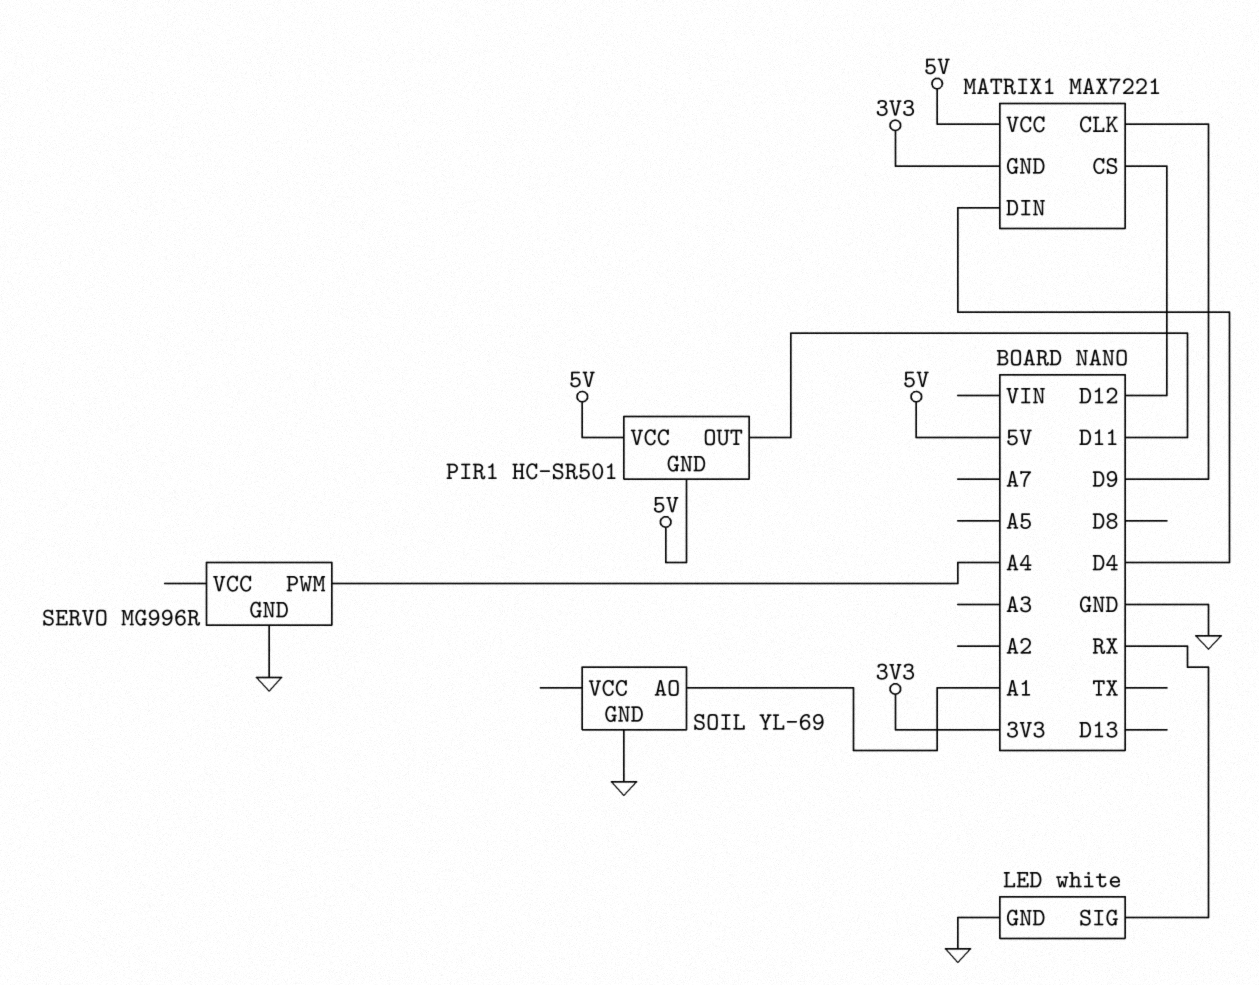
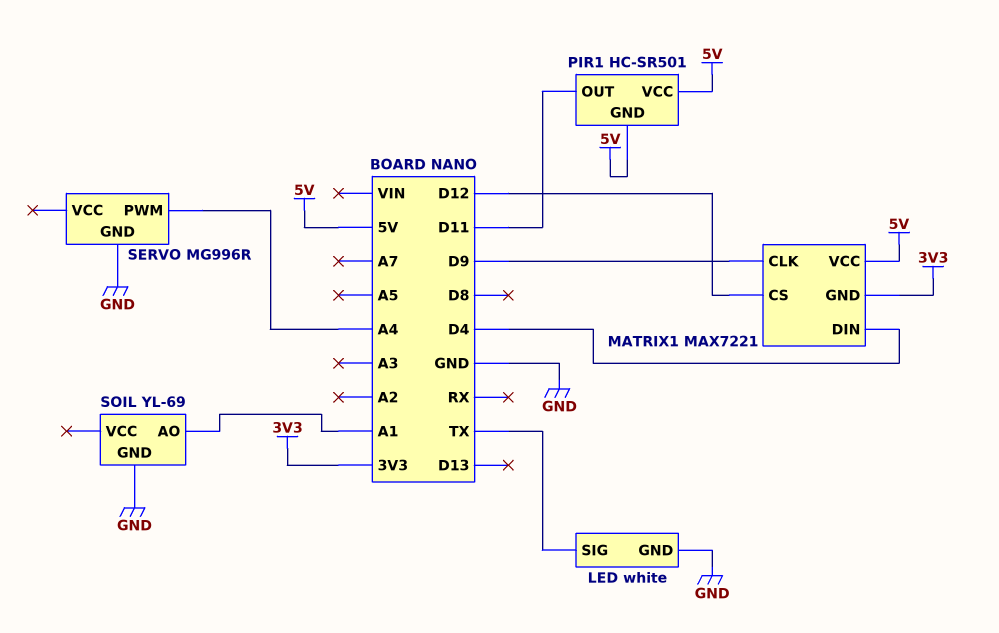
LED pin SIG: RX -> TX

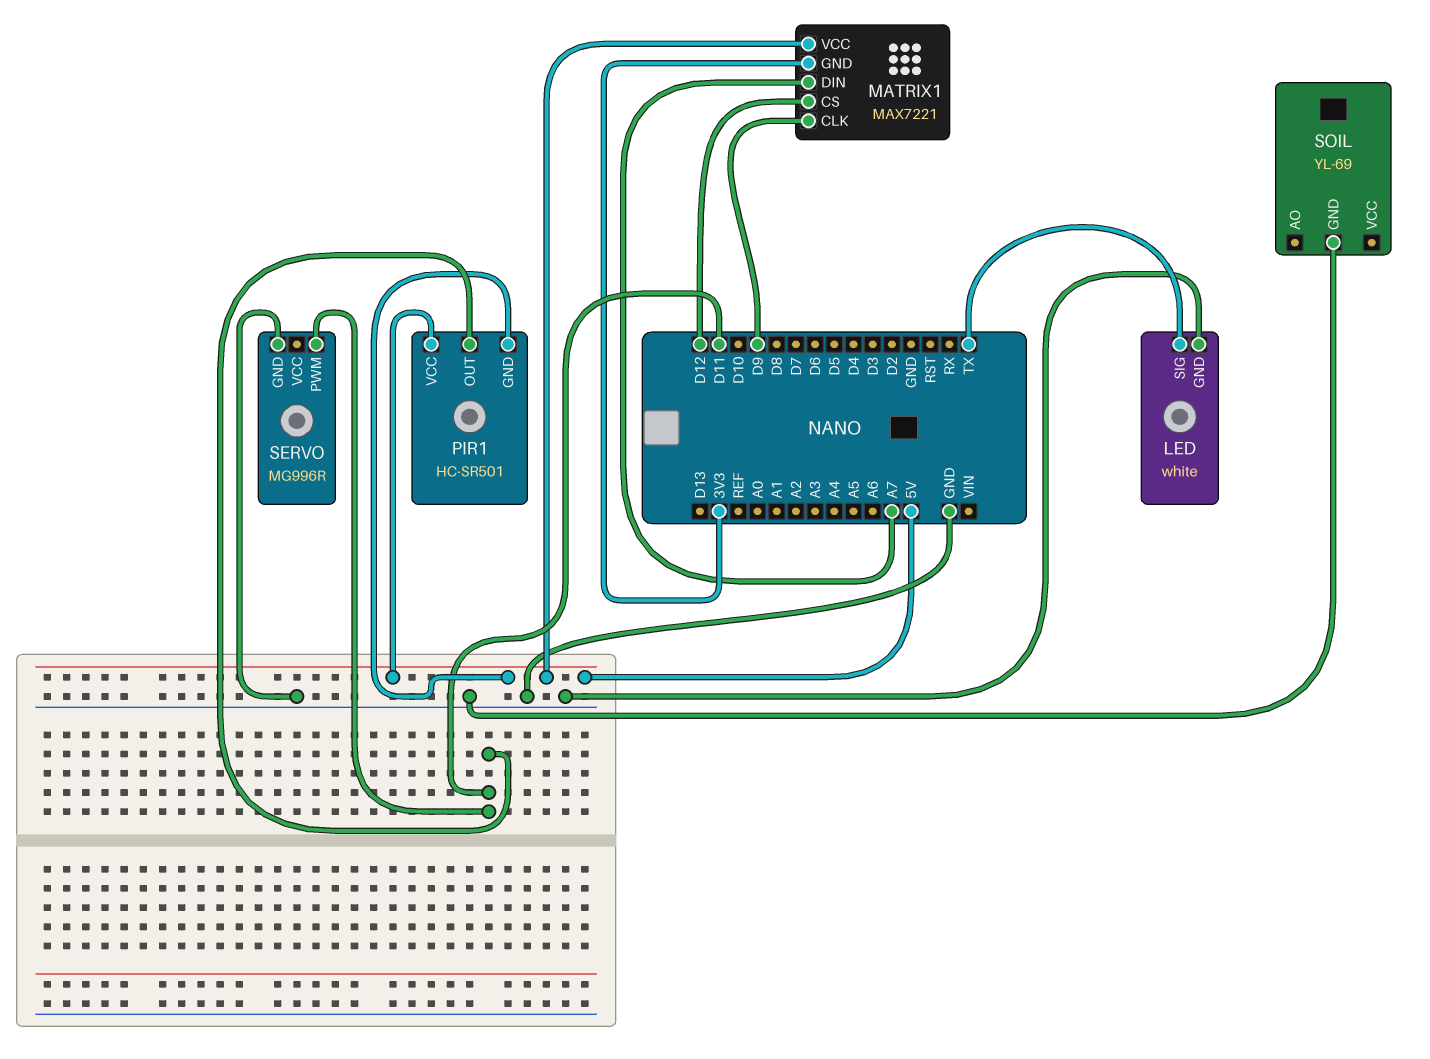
MATRIX1 pin DIN: D4 -> A7
SERVO pin PWM: A4 -> D11
SOIL pin AO: A1 -> none

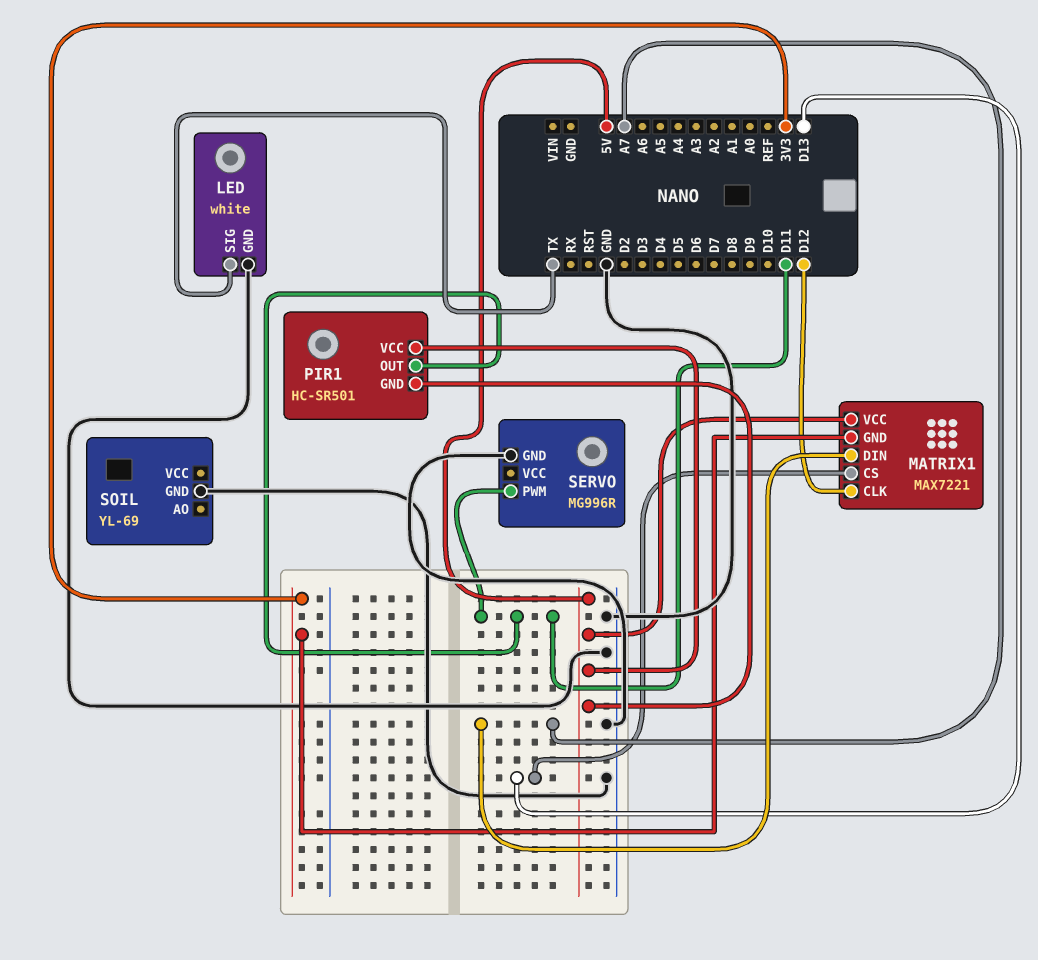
MATRIX1 pin CLK: D9 -> D12
MATRIX1 pin CS: D12 -> D13

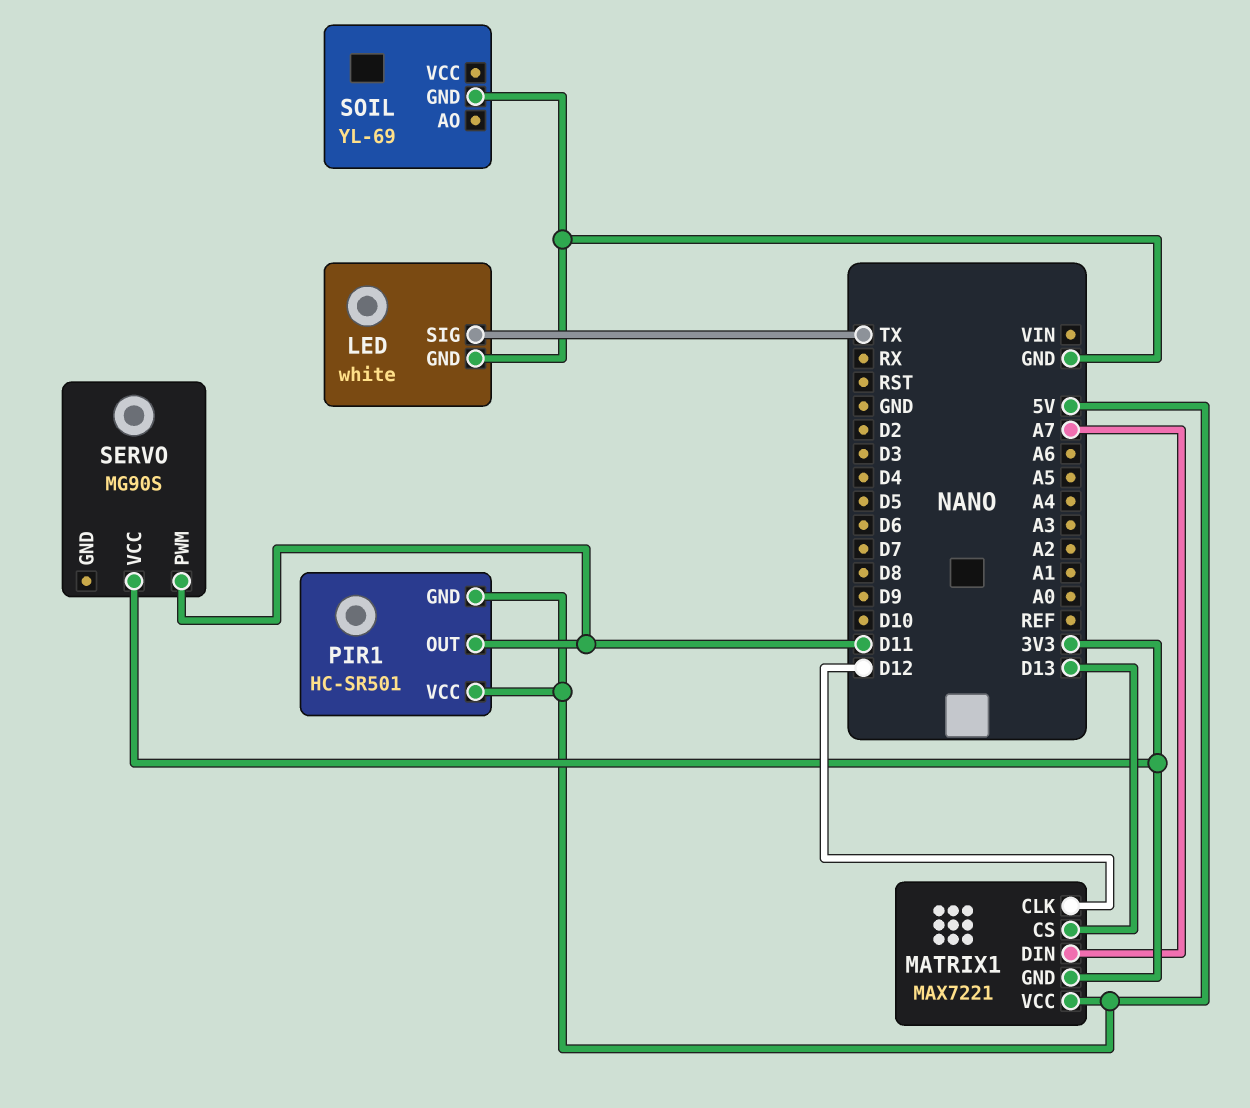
SERVO: MG996R -> MG90S
SERVO pin GND: GND -> none
SERVO pin VCC: none -> 3V3

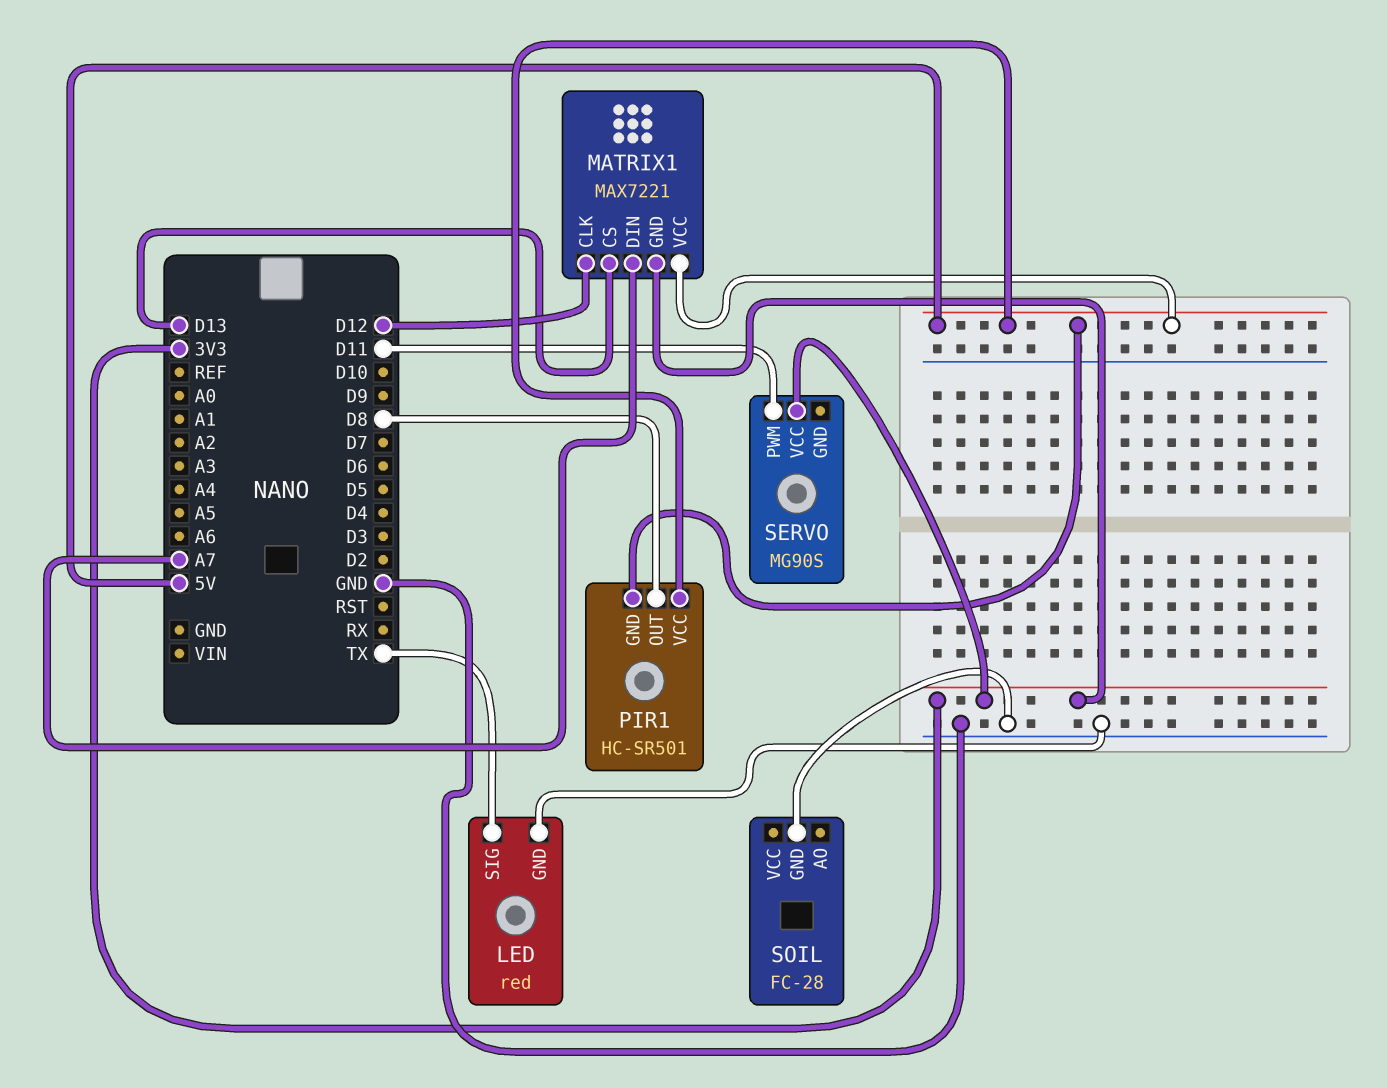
LED: white -> red
PIR1 pin OUT: D11 -> D8
SOIL: YL-69 -> FC-28

